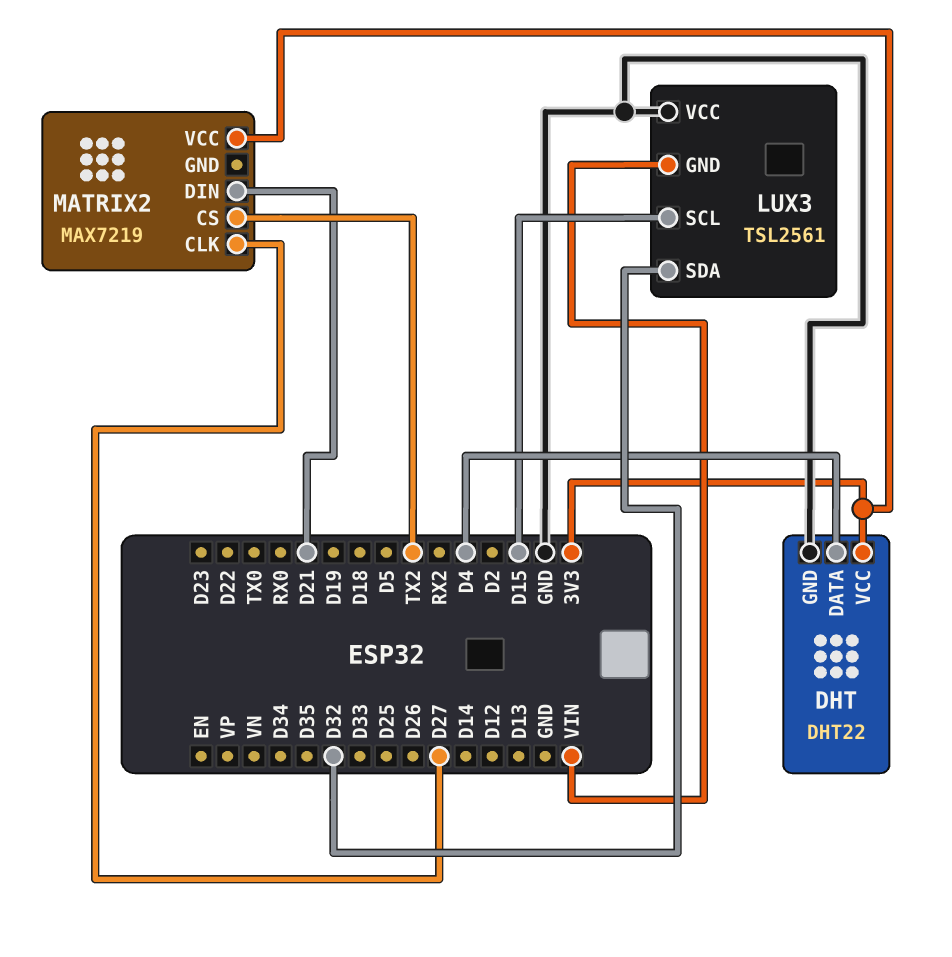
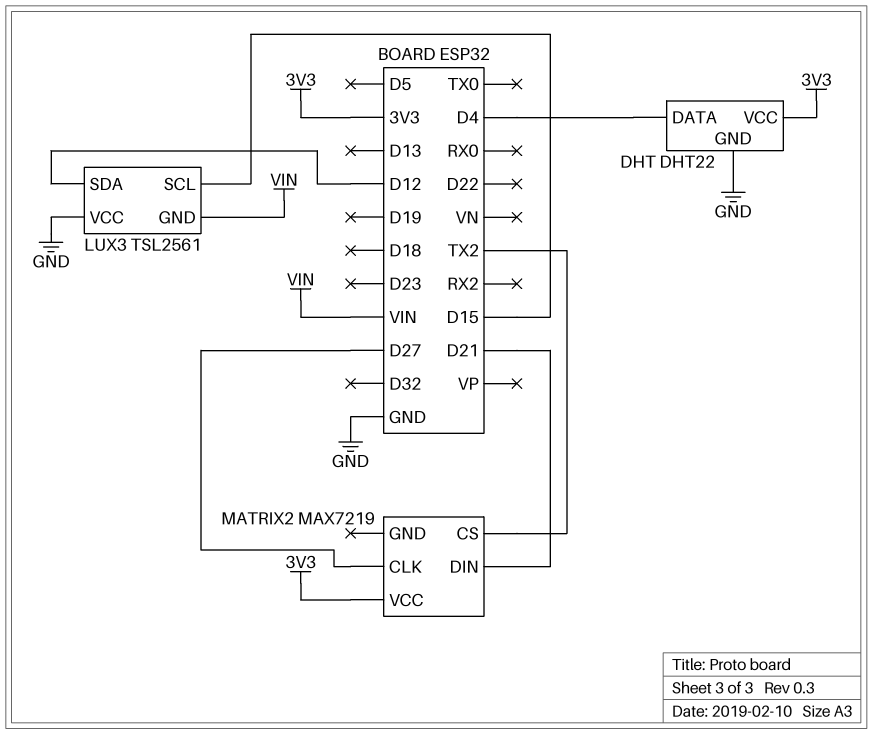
LUX3 pin SDA: D32 -> D12

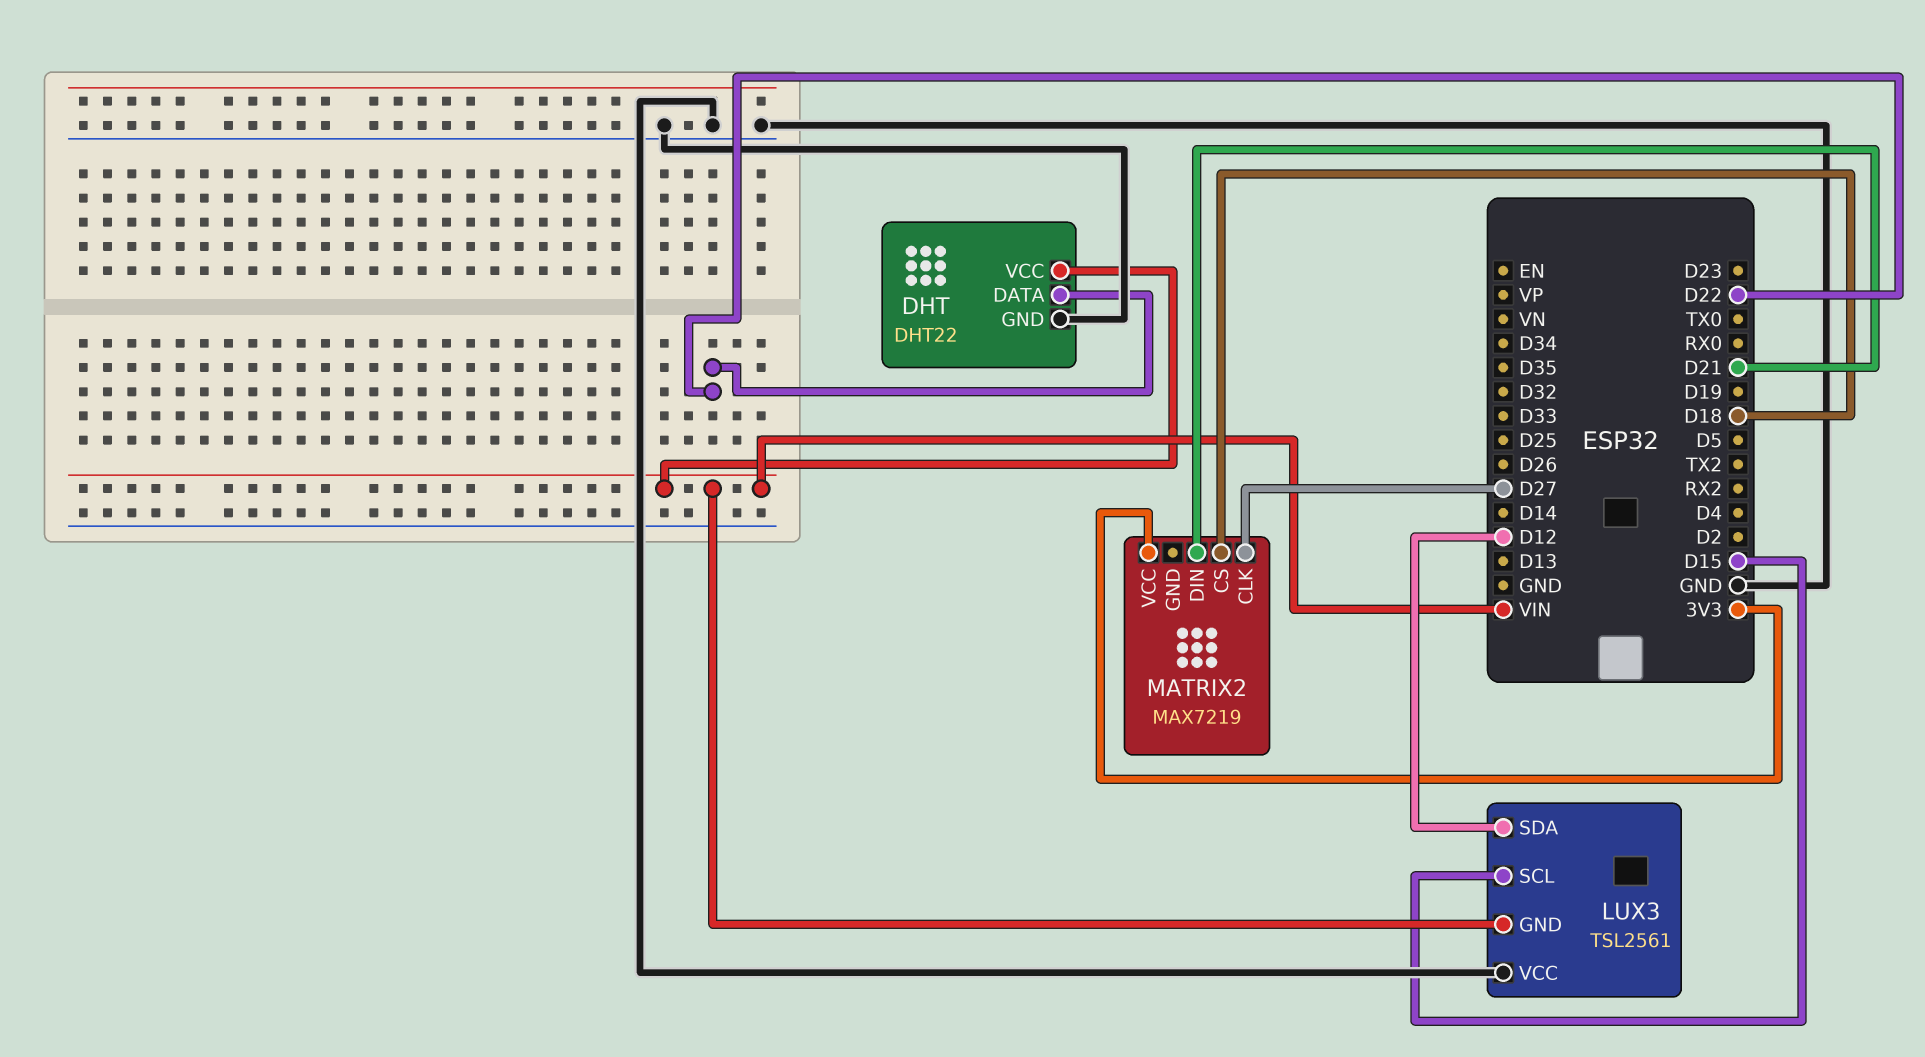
DHT pin DATA: D4 -> D22
DHT pin VCC: 3V3 -> VIN
MATRIX2 pin CS: TX2 -> D18

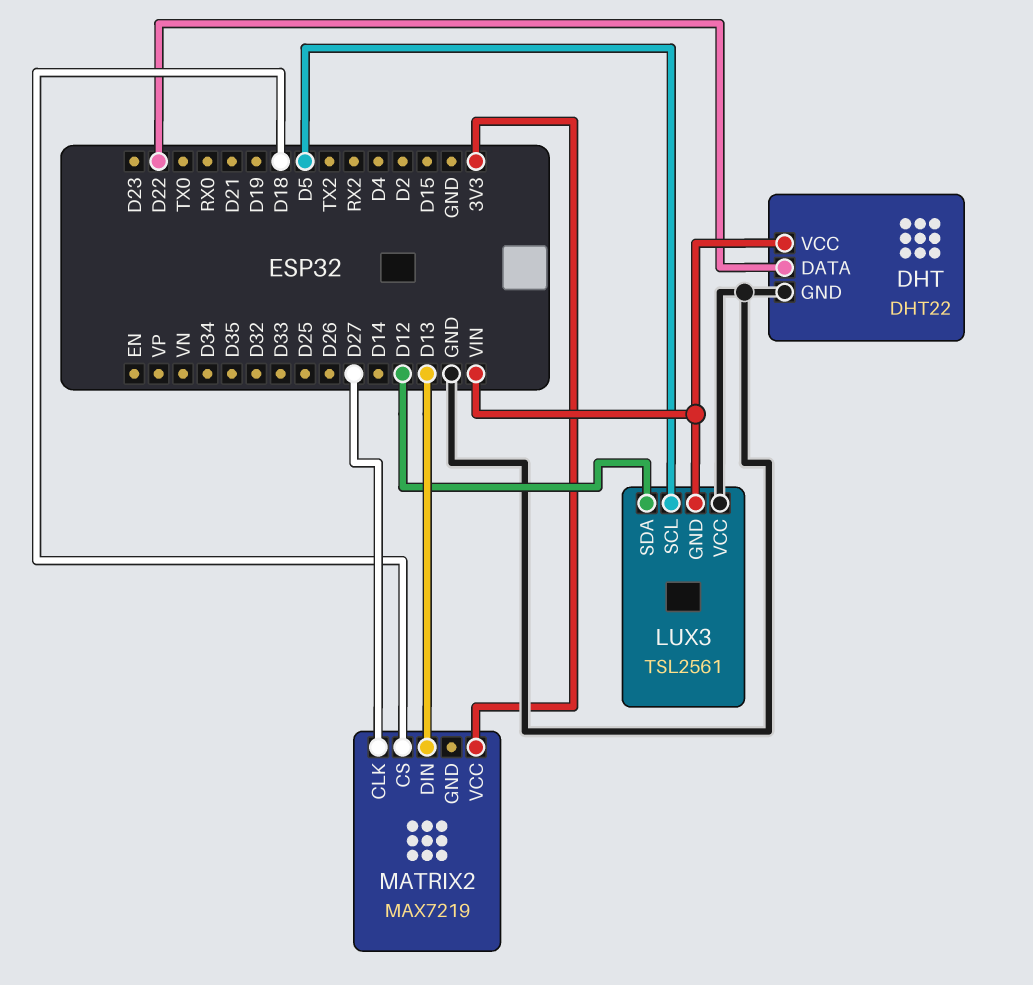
LUX3 pin SCL: D15 -> D5
MATRIX2 pin DIN: D21 -> D13

